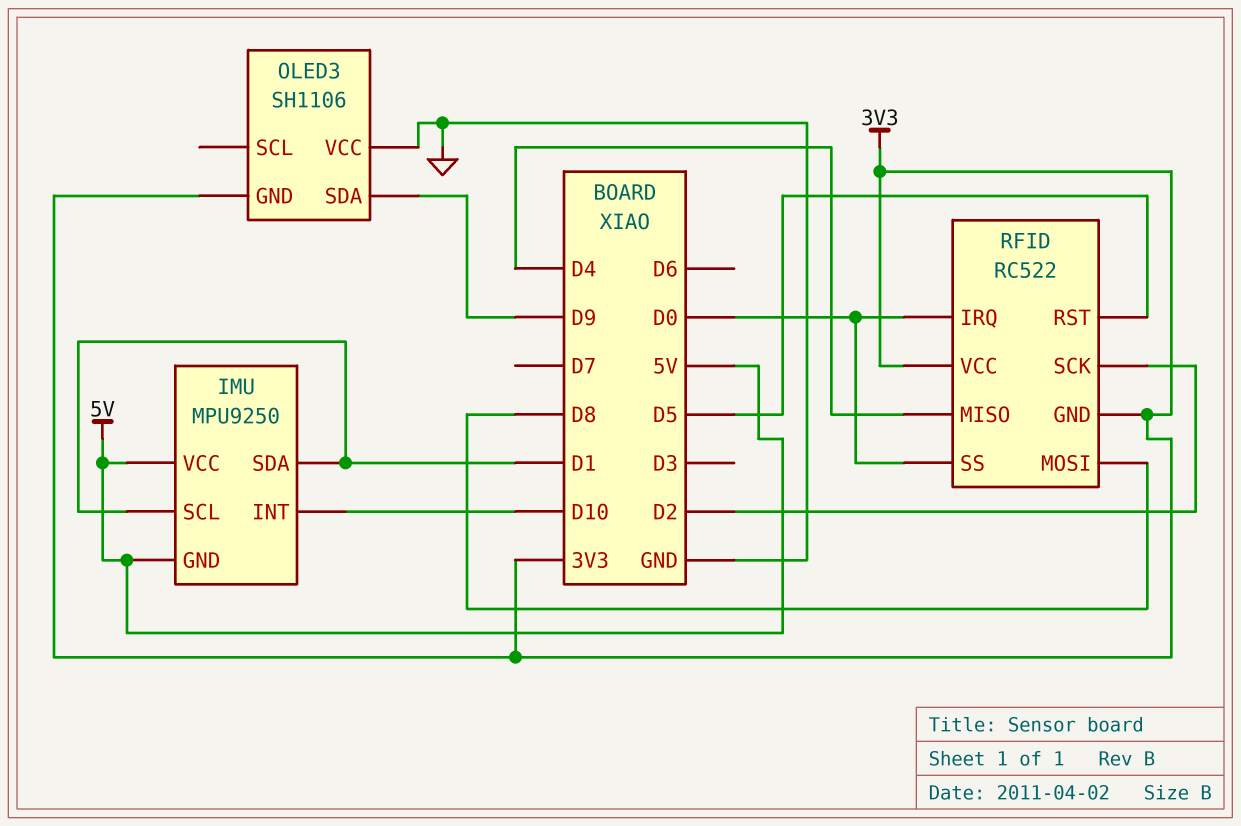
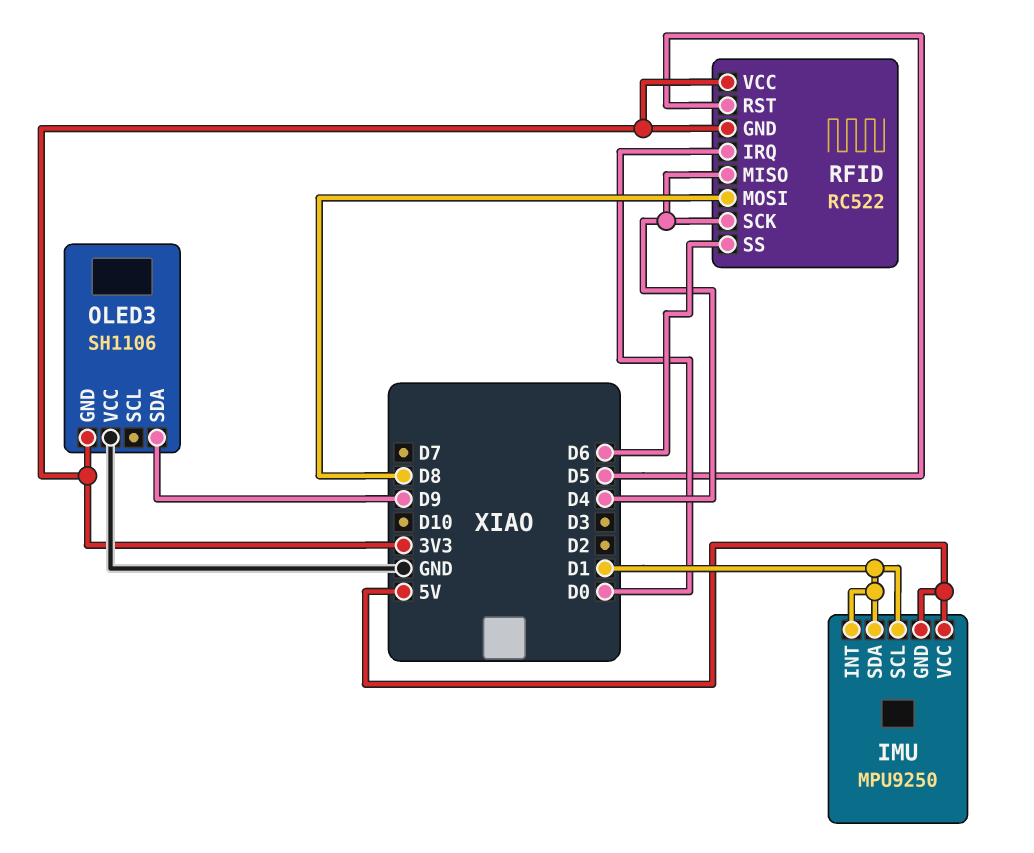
IMU pin INT: D10 -> D1
RFID pin SCK: D2 -> D4
RFID pin SS: D0 -> D6

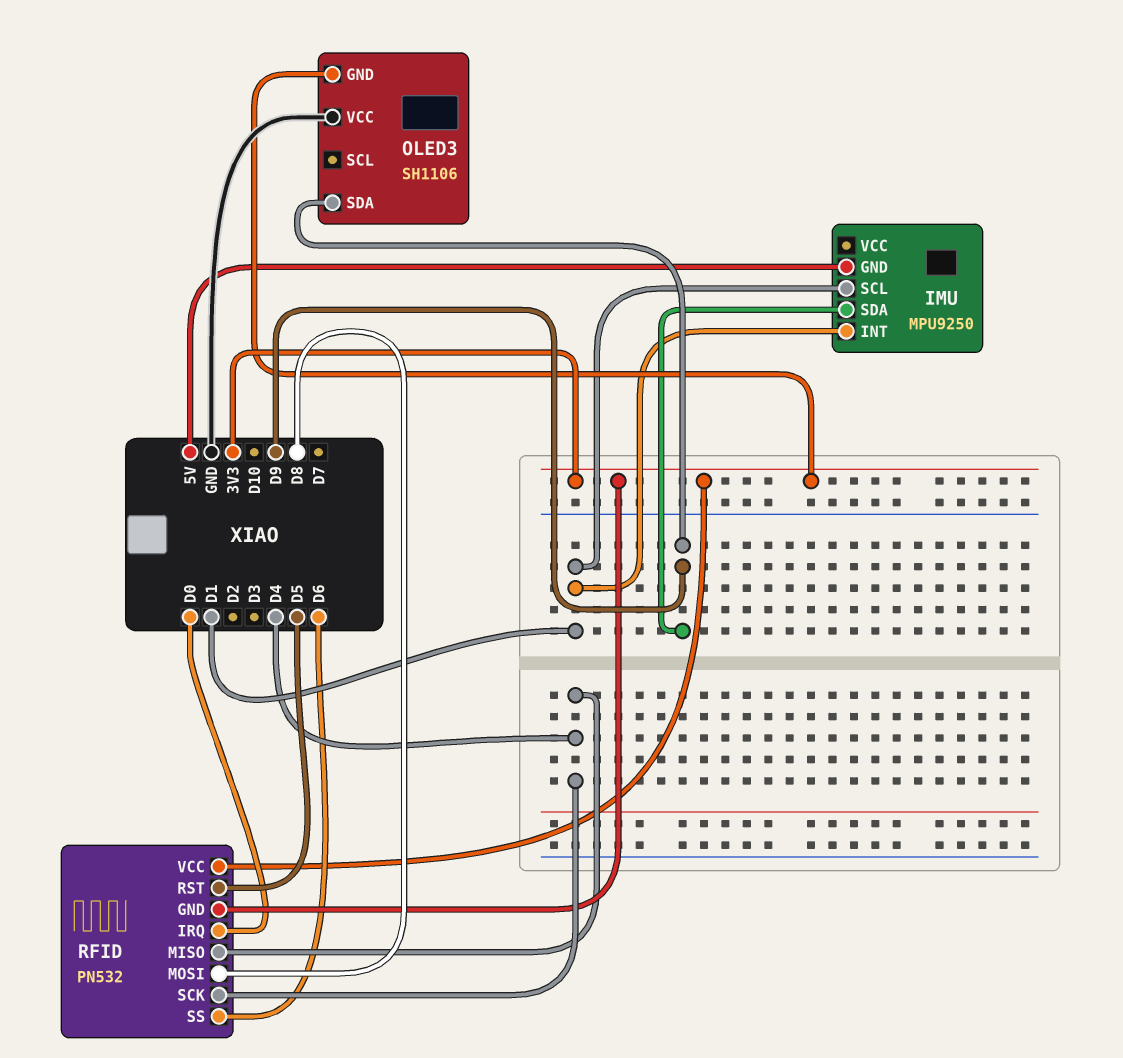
IMU pin SDA: D1 -> D9
IMU pin VCC: 5V -> none
RFID: RC522 -> PN532

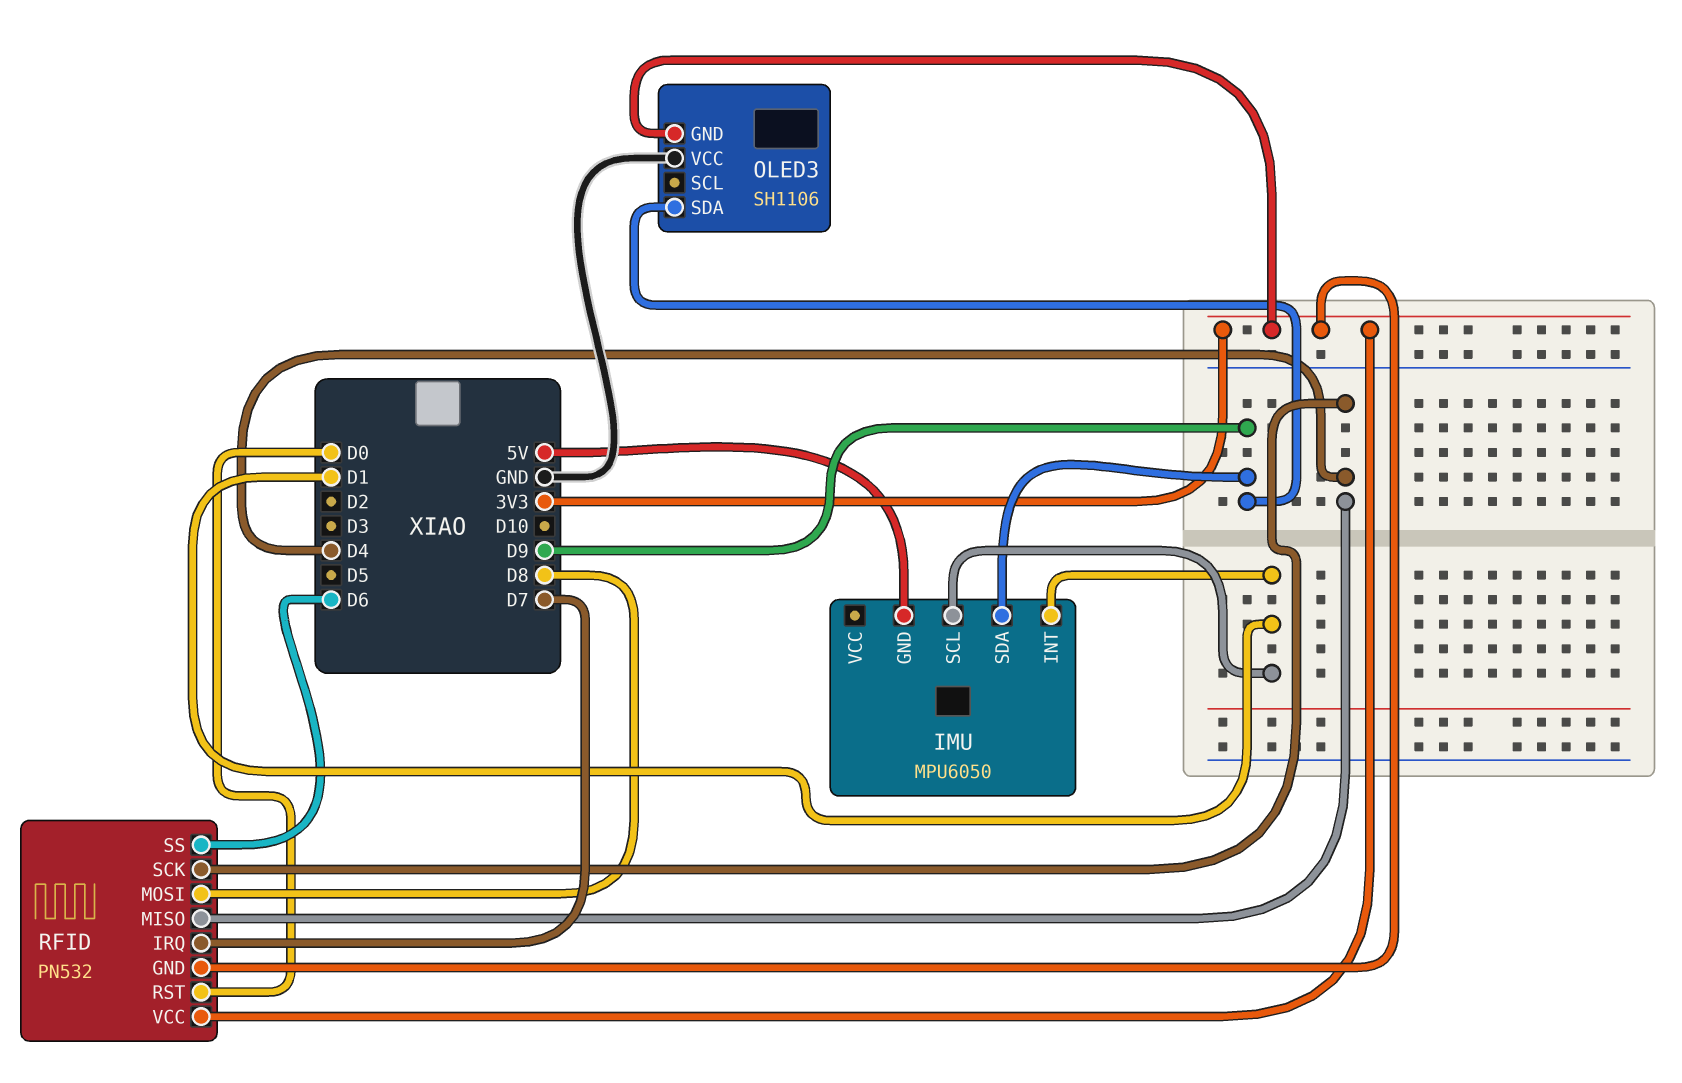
IMU: MPU9250 -> MPU6050
RFID pin IRQ: D0 -> D7
RFID pin RST: D5 -> D0

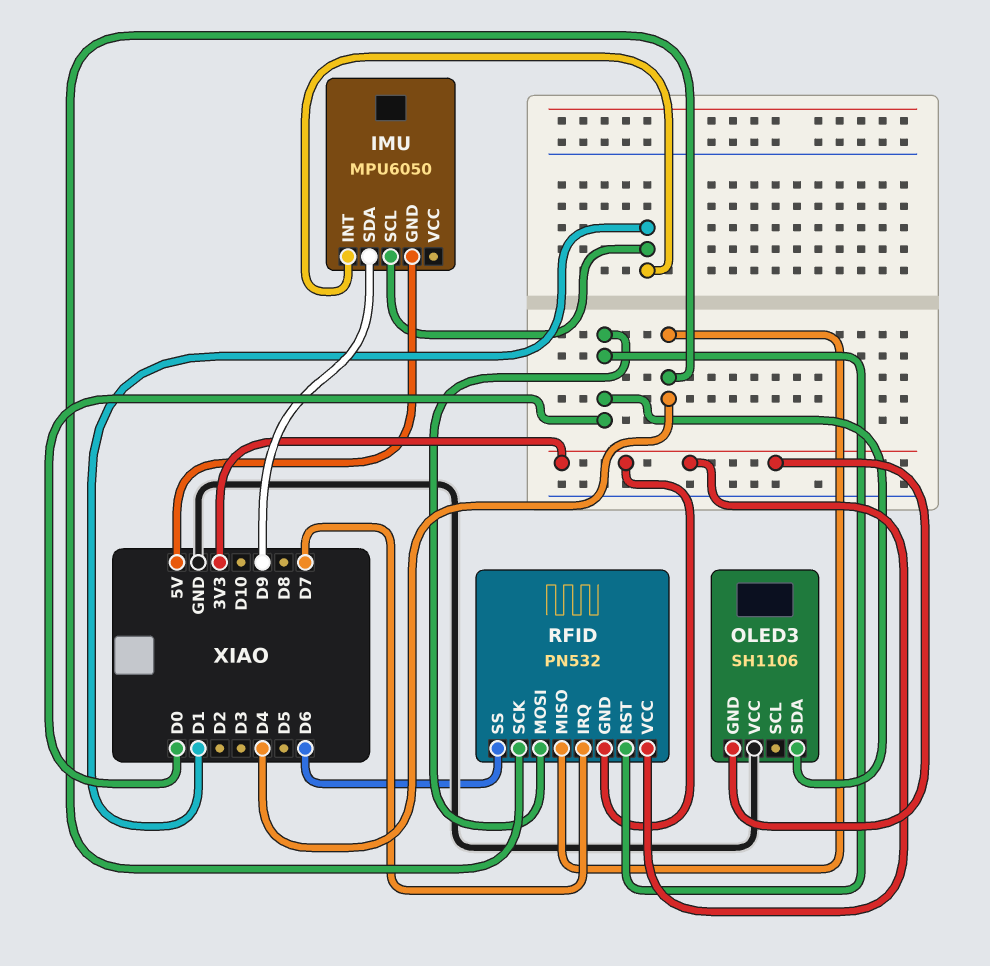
OLED3 pin SDA: D9 -> D0
RFID pin MOSI: D8 -> D0

